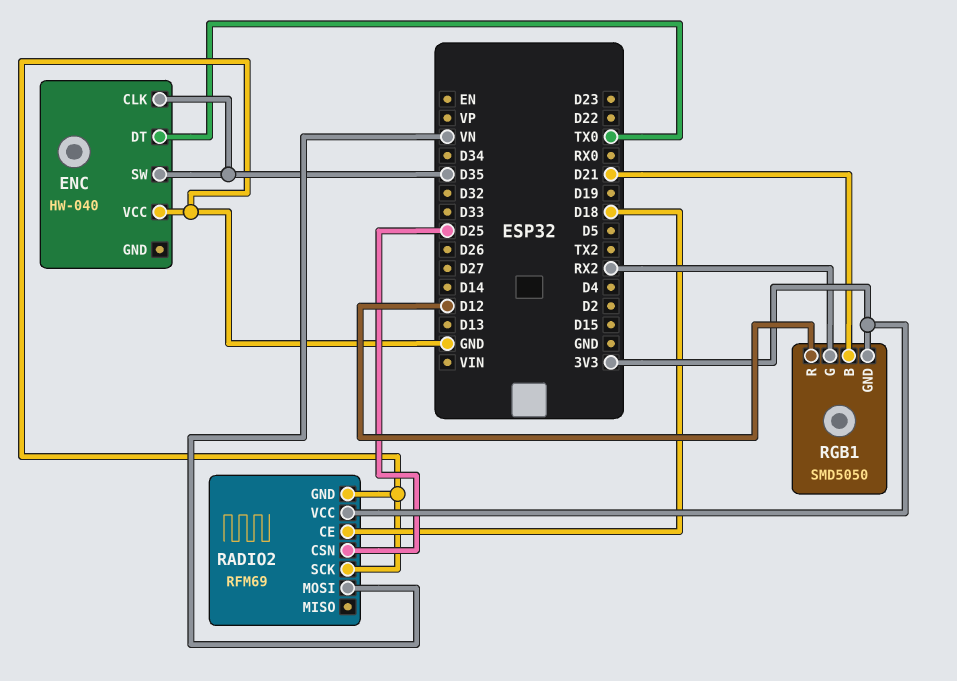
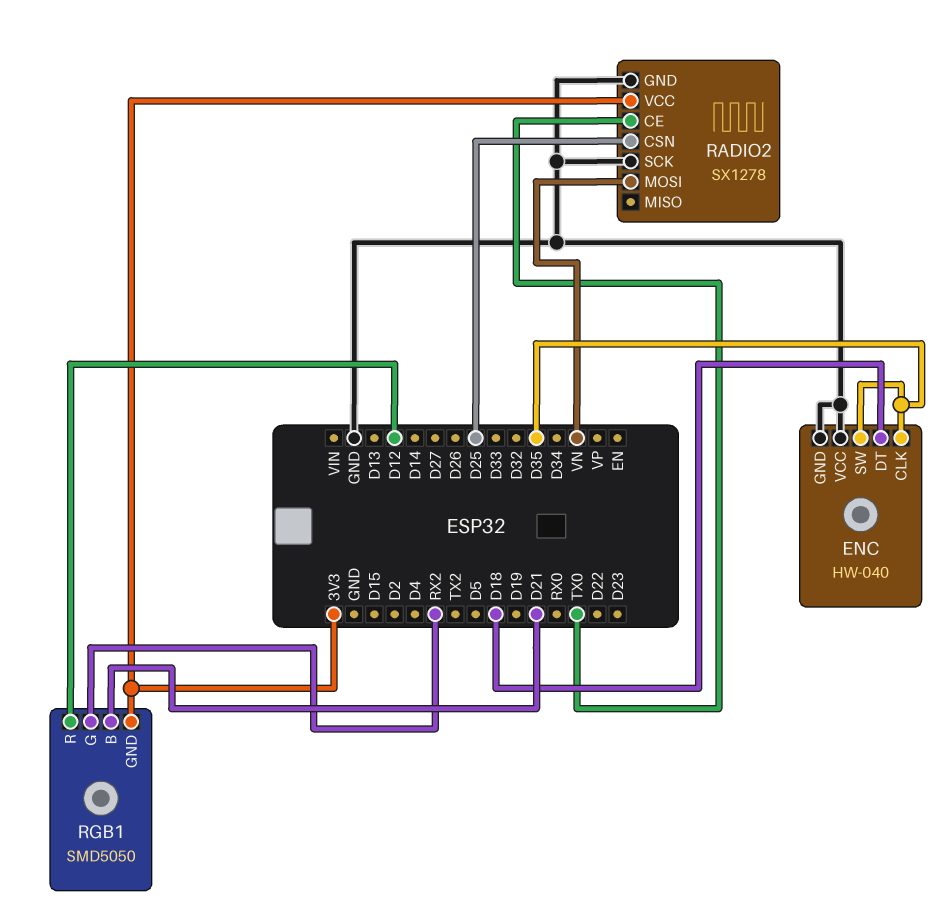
ENC pin DT: TX0 -> D18
ENC pin GND: none -> GND
RADIO2: RFM69 -> SX1278
RADIO2 pin CE: D18 -> TX0

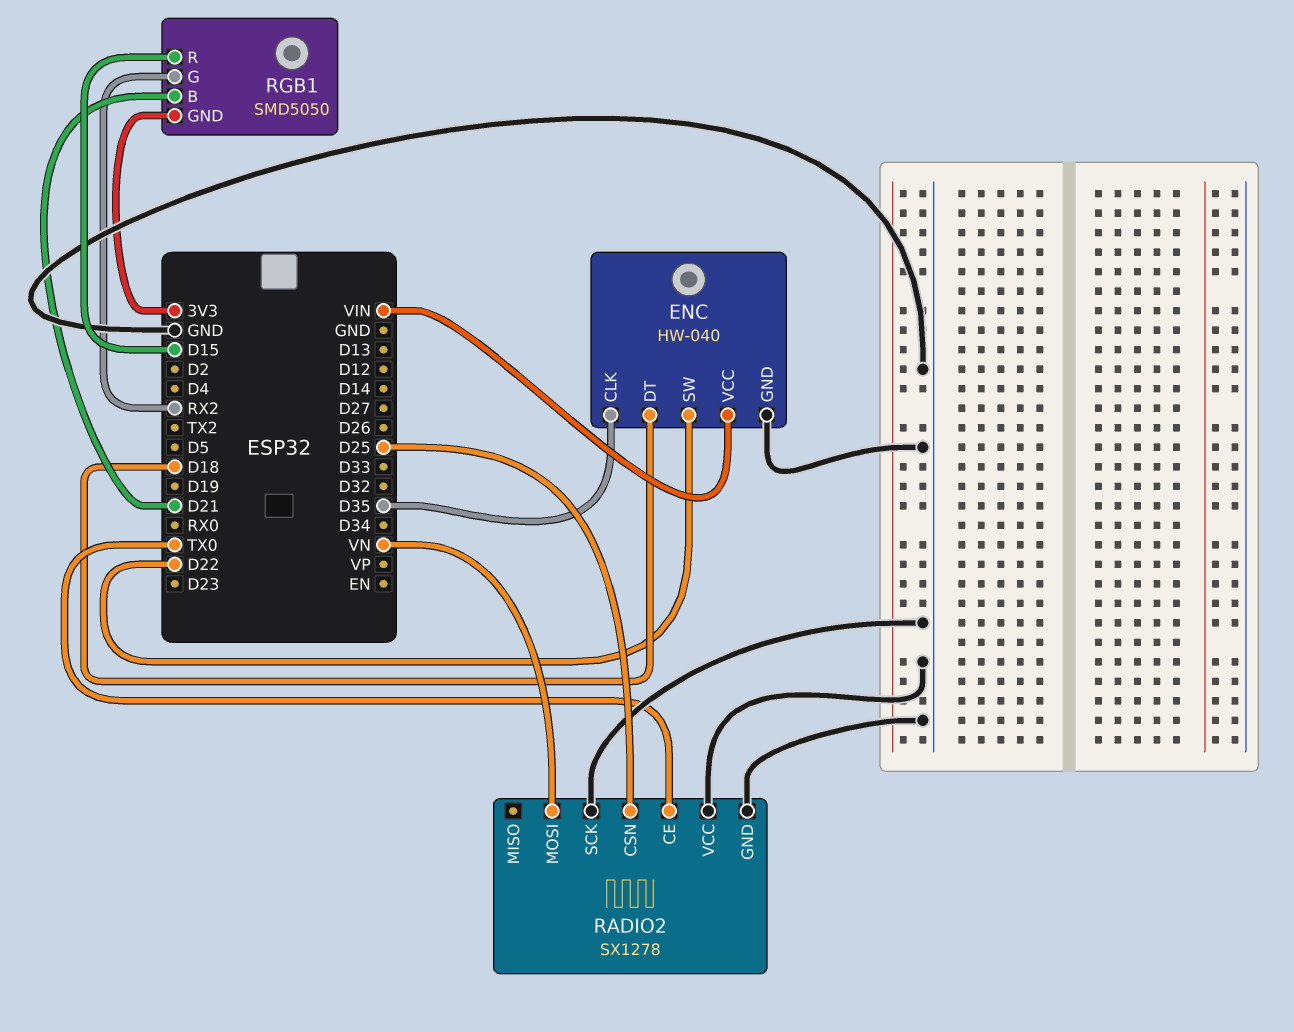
ENC pin SW: D35 -> D22
ENC pin VCC: GND -> VIN
RADIO2 pin VCC: 3V3 -> GND
RGB1 pin R: D12 -> D15

